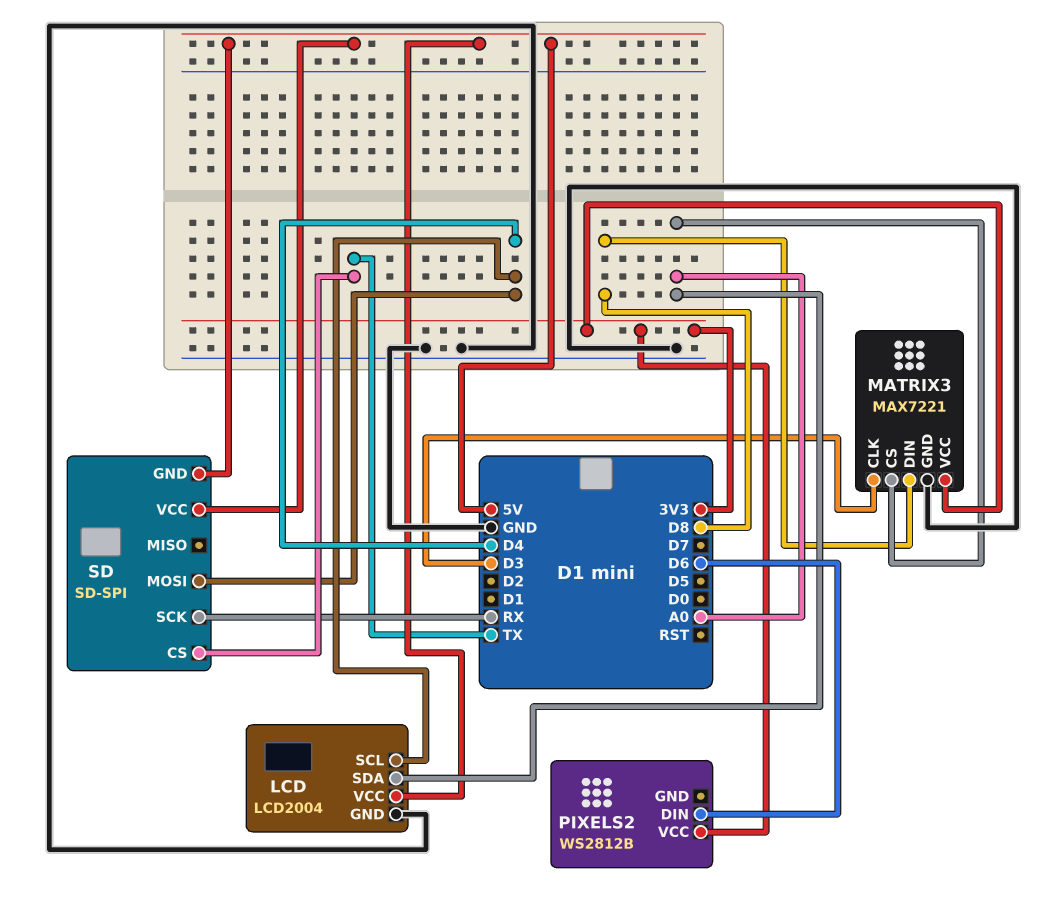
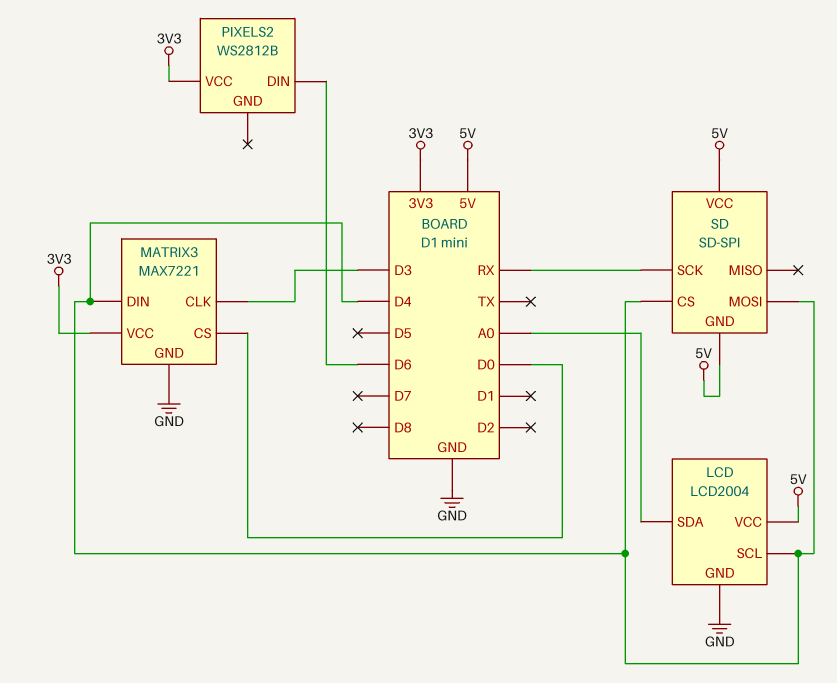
MATRIX3 pin CS: A0 -> D0
MATRIX3 pin DIN: D8 -> D4
SD pin CS: TX -> D4

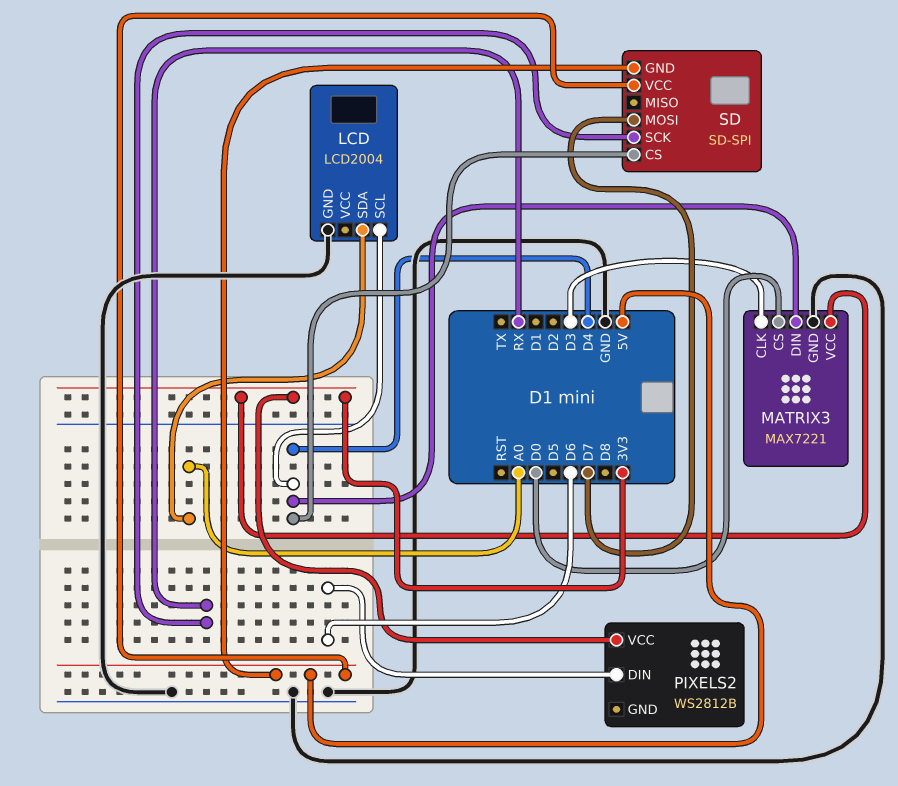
LCD pin VCC: 5V -> none
SD pin MOSI: D4 -> D7

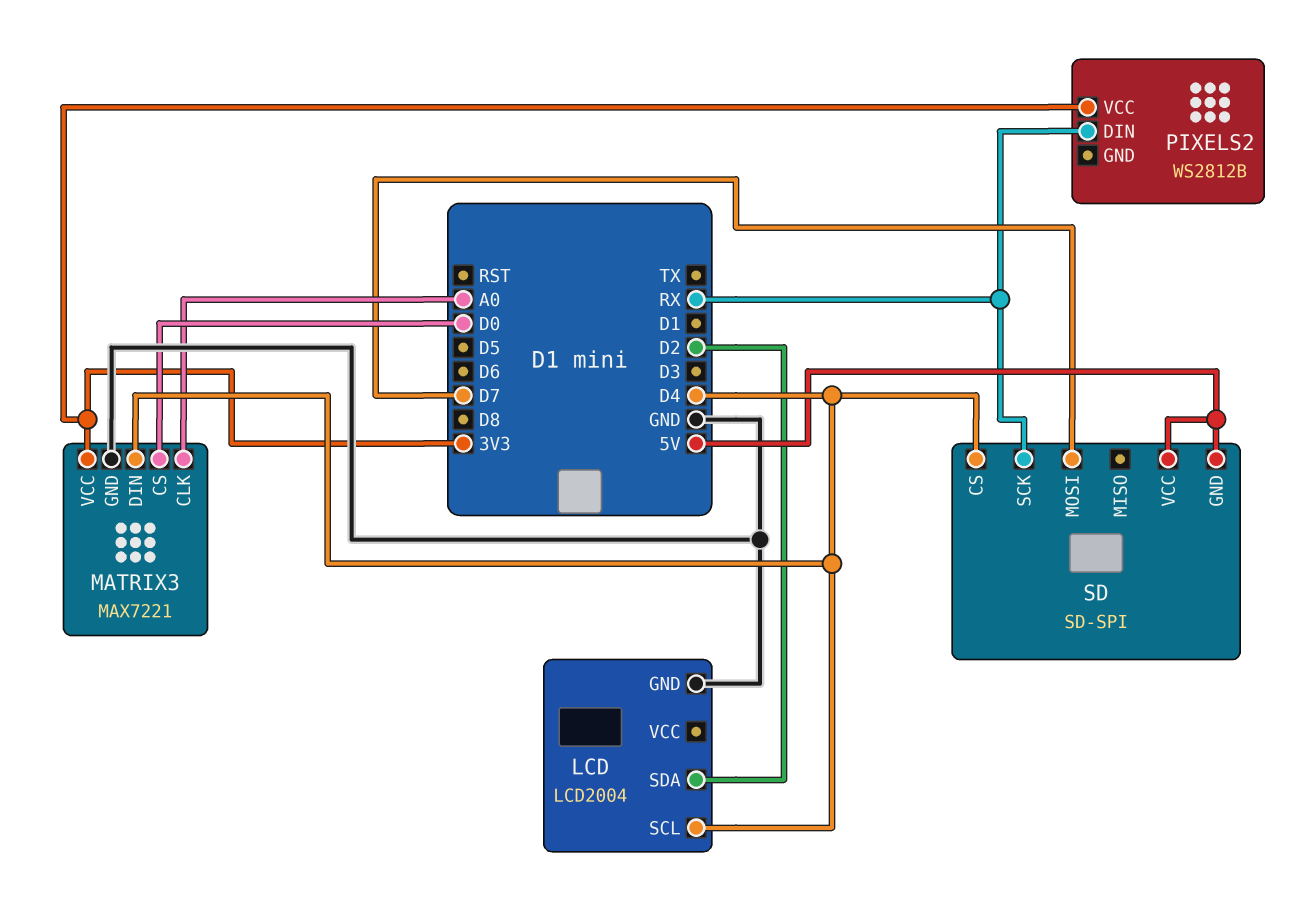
LCD pin SDA: A0 -> D2
MATRIX3 pin CLK: D3 -> A0
PIXELS2 pin DIN: D6 -> RX

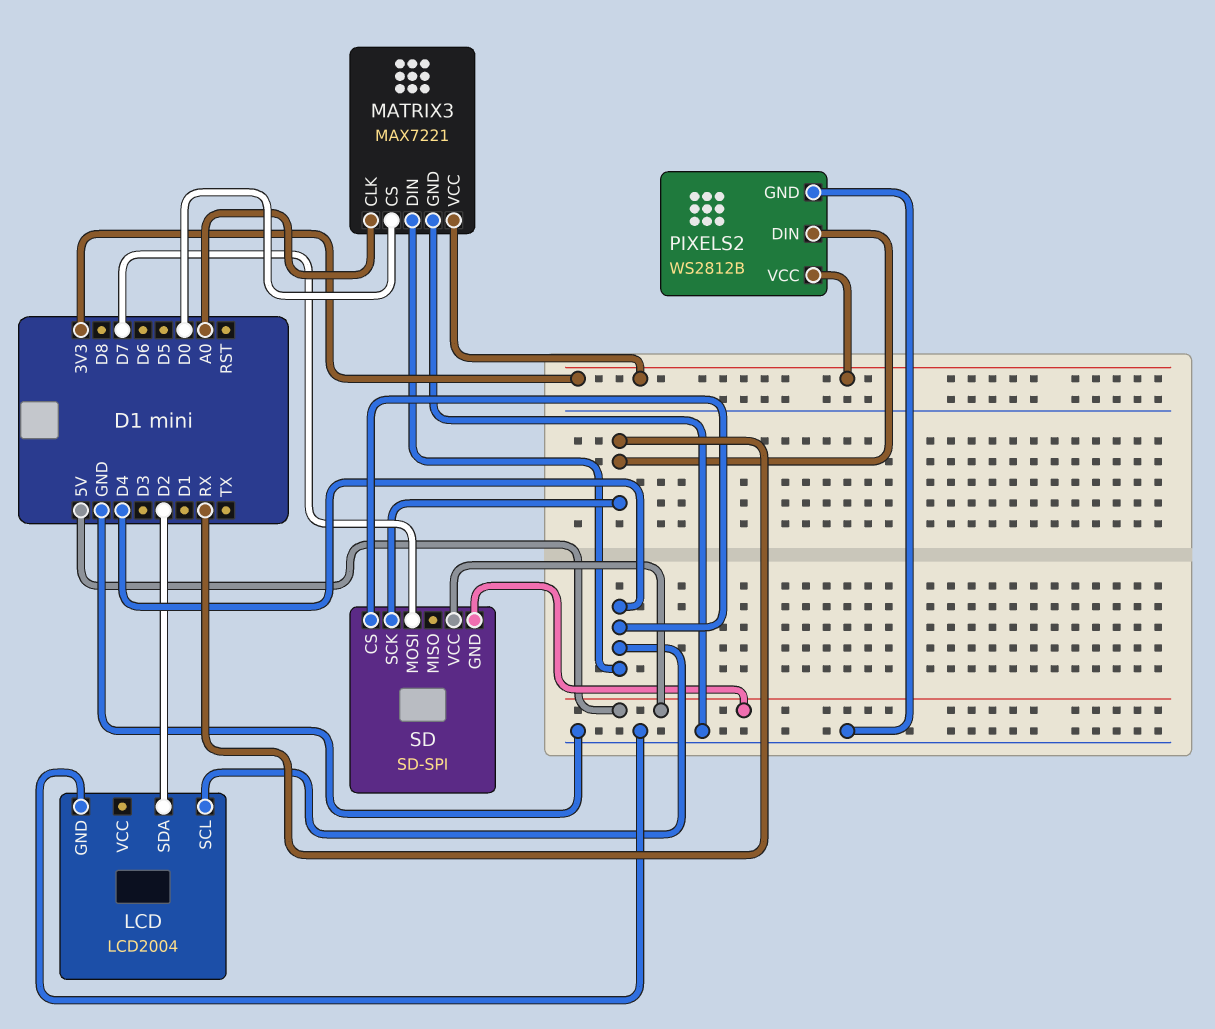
PIXELS2 pin GND: none -> GND

